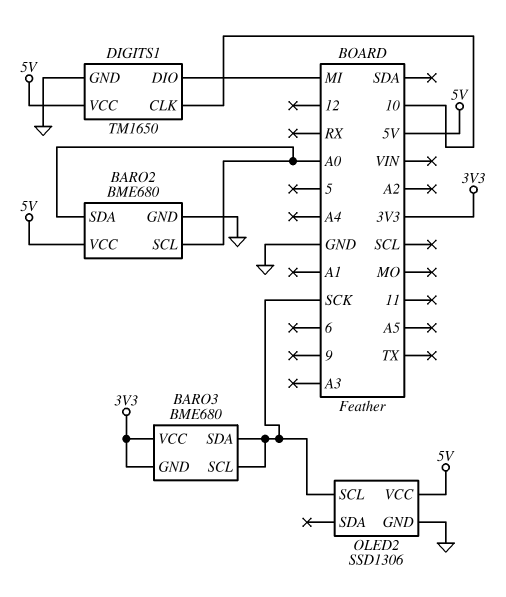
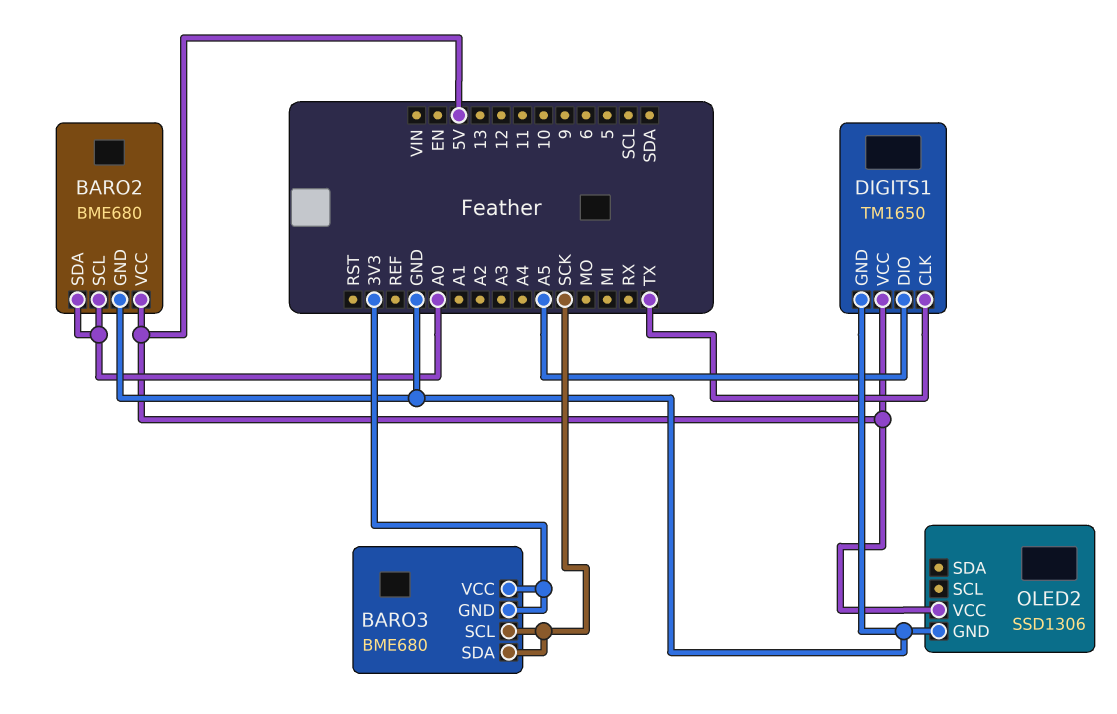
DIGITS1 pin CLK: 10 -> TX
DIGITS1 pin DIO: MI -> A5
OLED2 pin SCL: SCK -> none

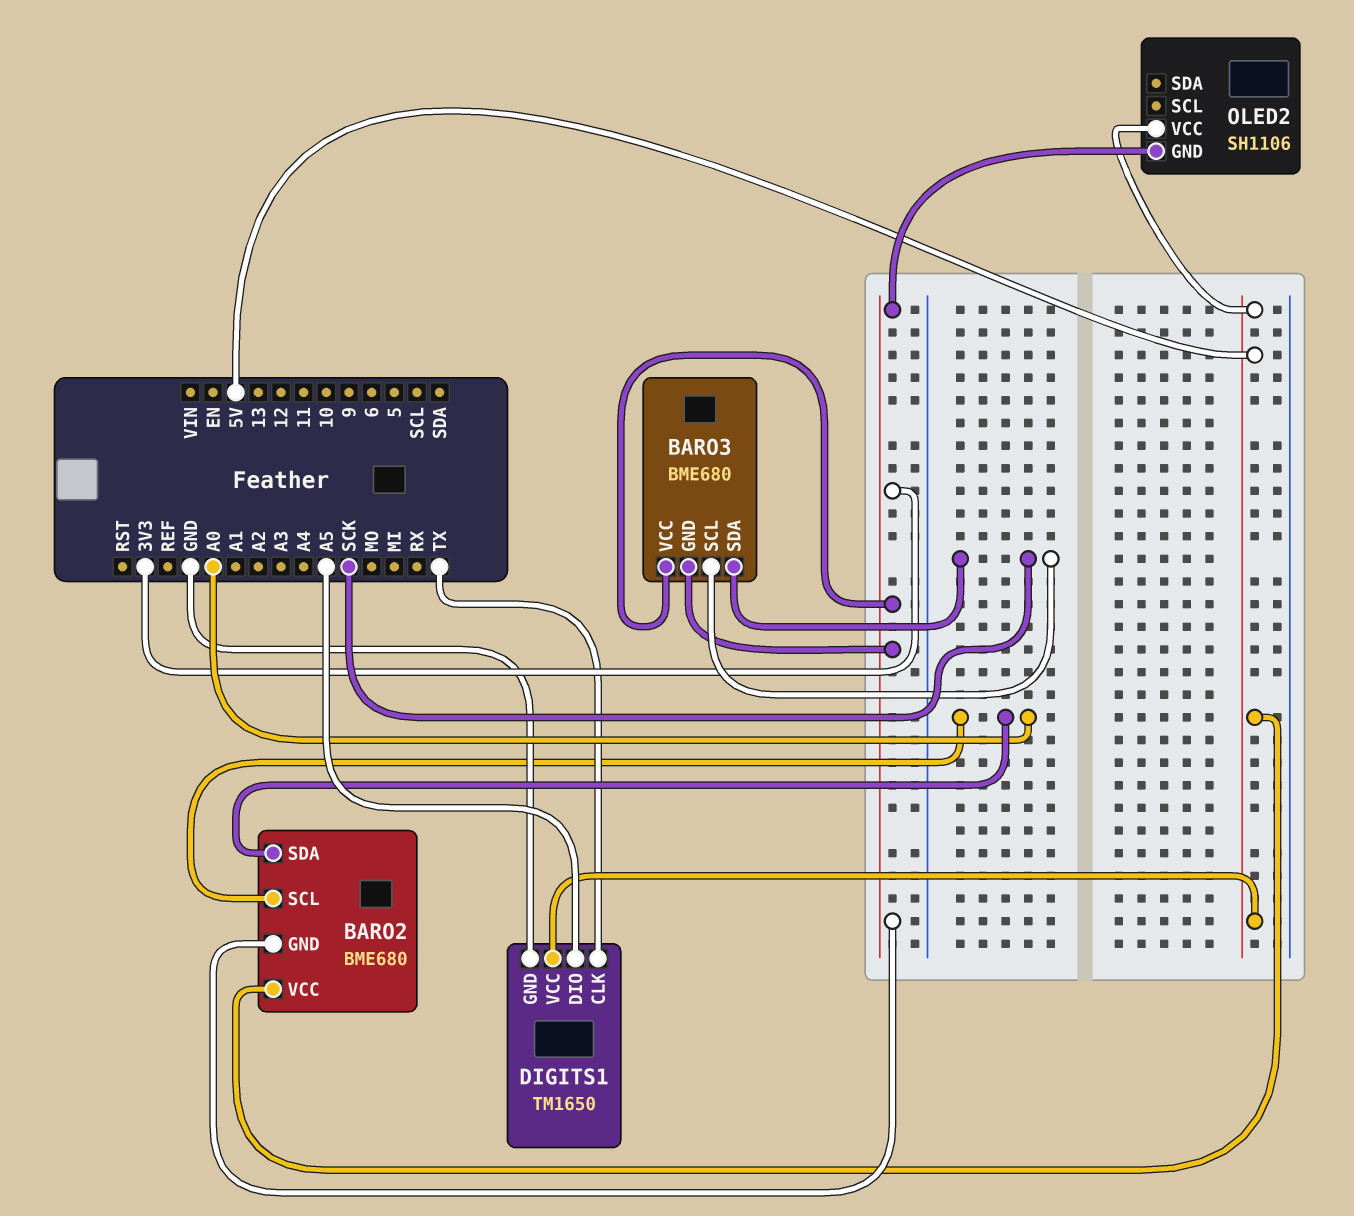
BARO2 pin GND: GND -> 3V3
OLED2: SSD1306 -> SH1106
OLED2 pin GND: GND -> 3V3

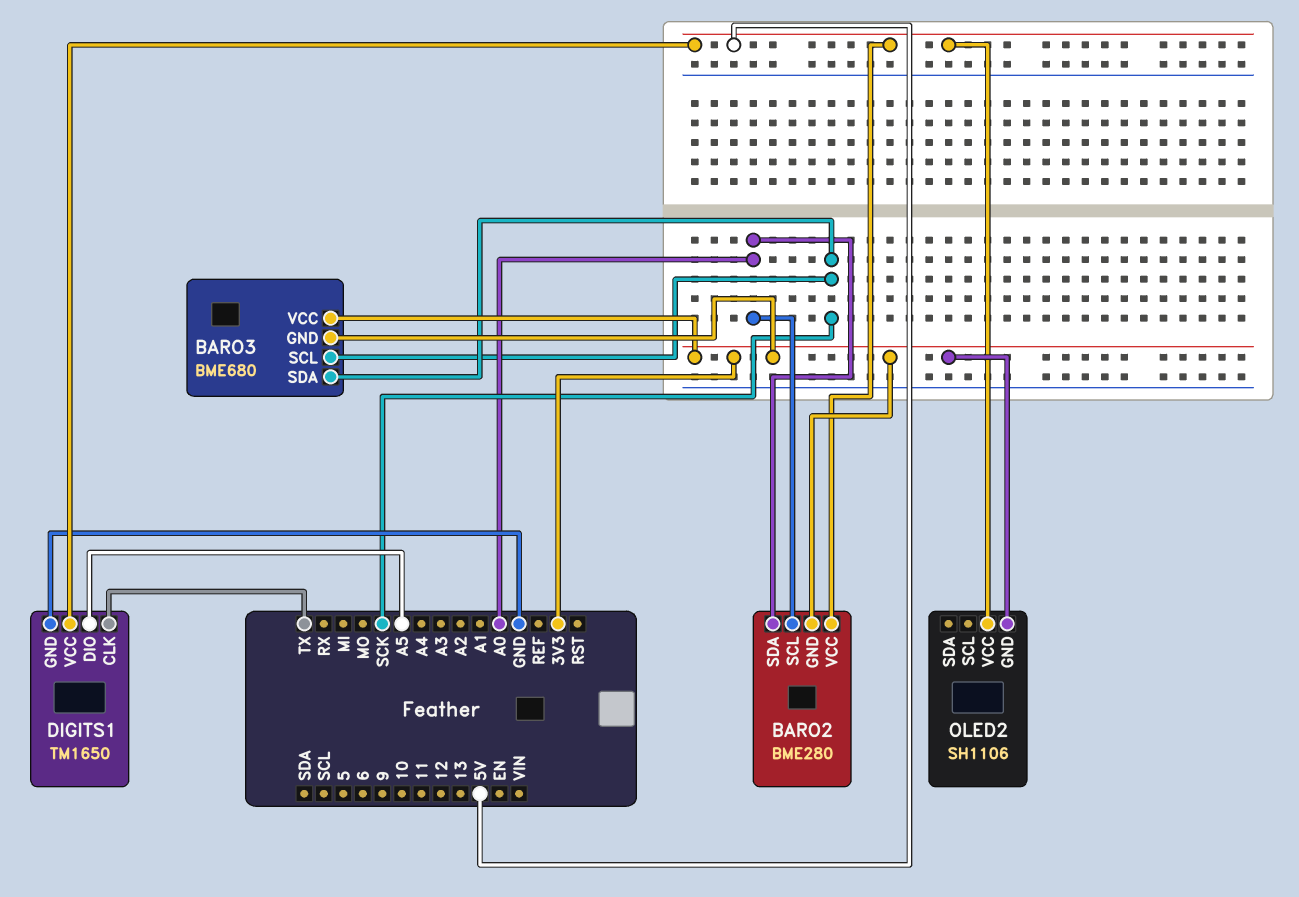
BARO2: BME680 -> BME280

